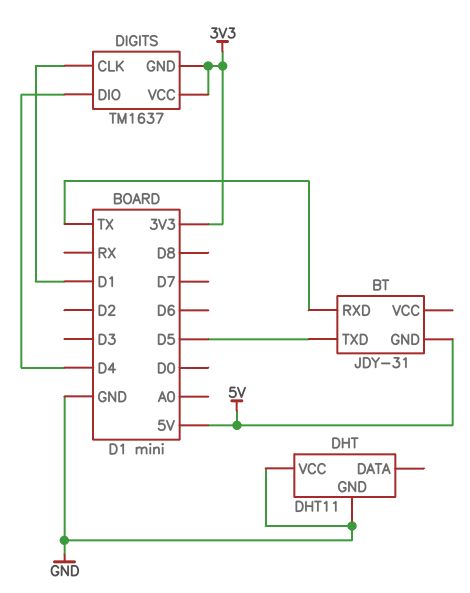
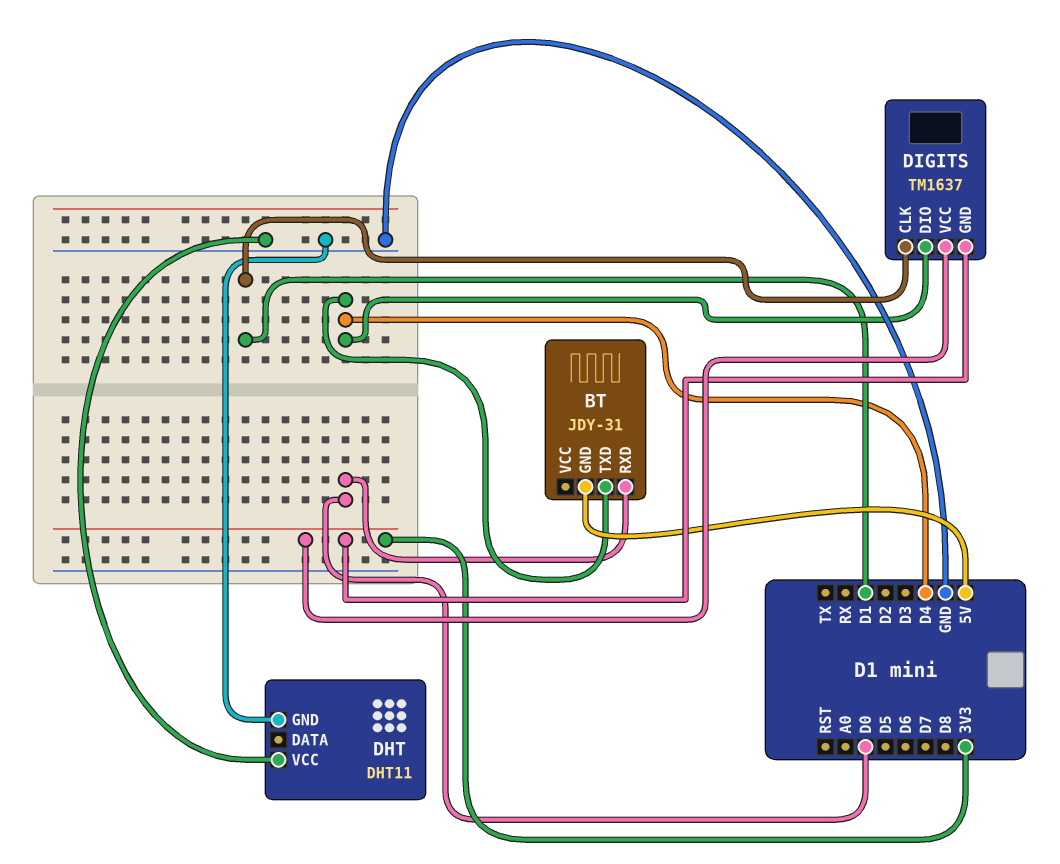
BT pin RXD: TX -> D0
BT pin TXD: D5 -> D4

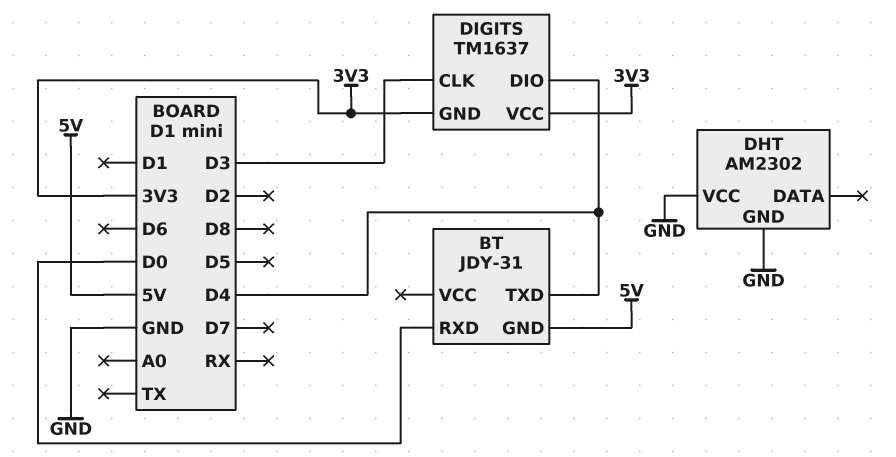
DHT: DHT11 -> AM2302
DIGITS pin CLK: D1 -> D3

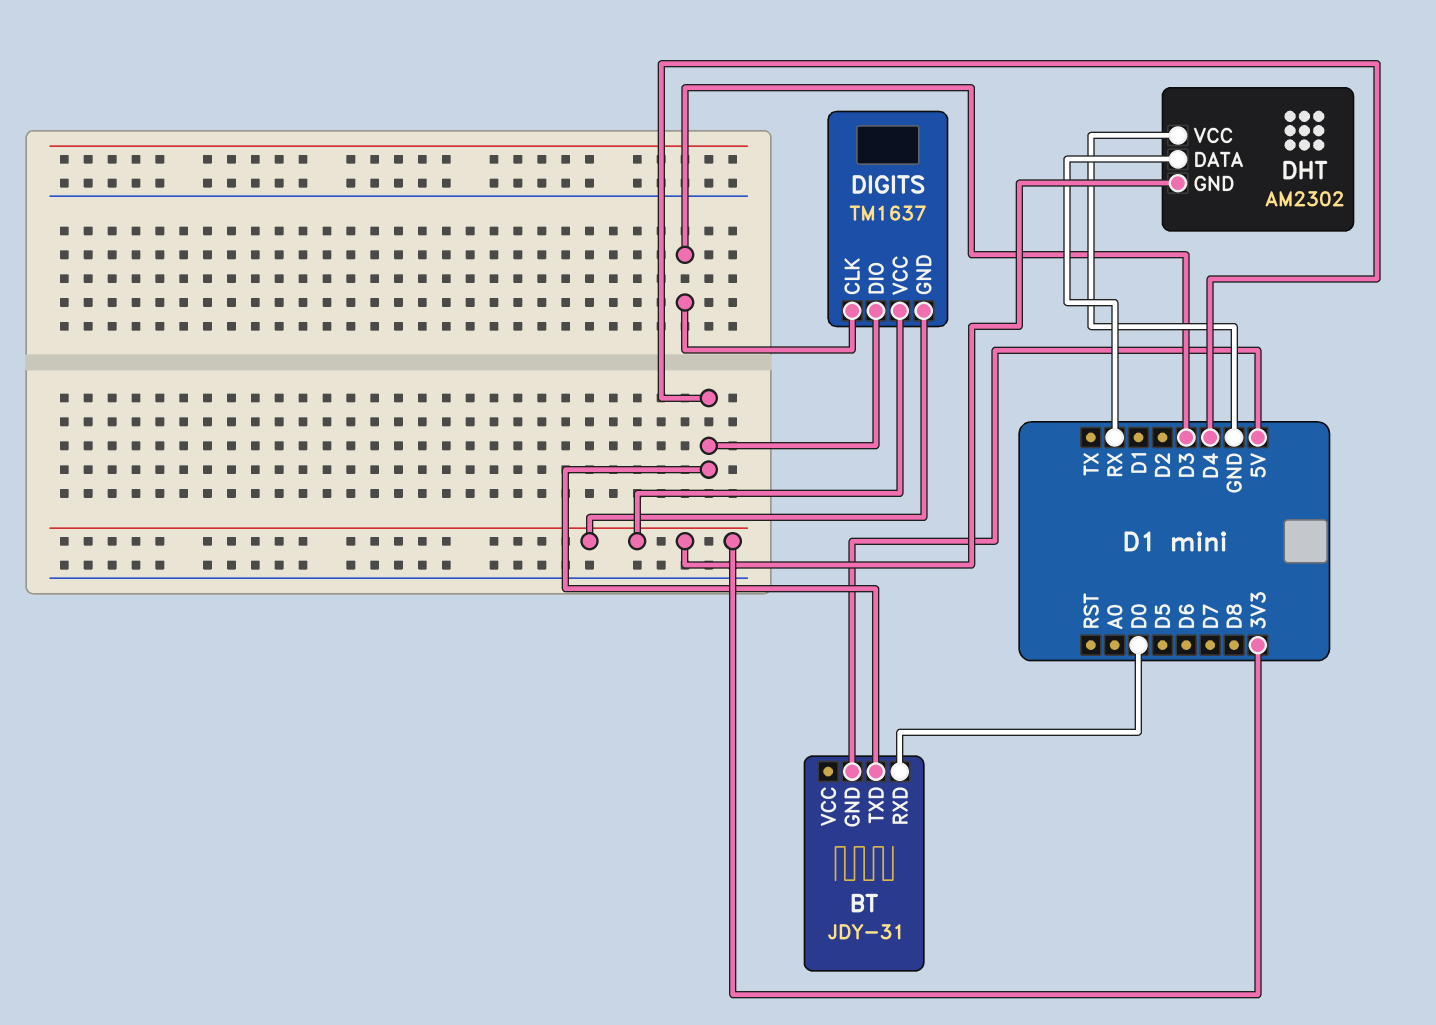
DHT pin DATA: none -> RX
DHT pin GND: GND -> 3V3

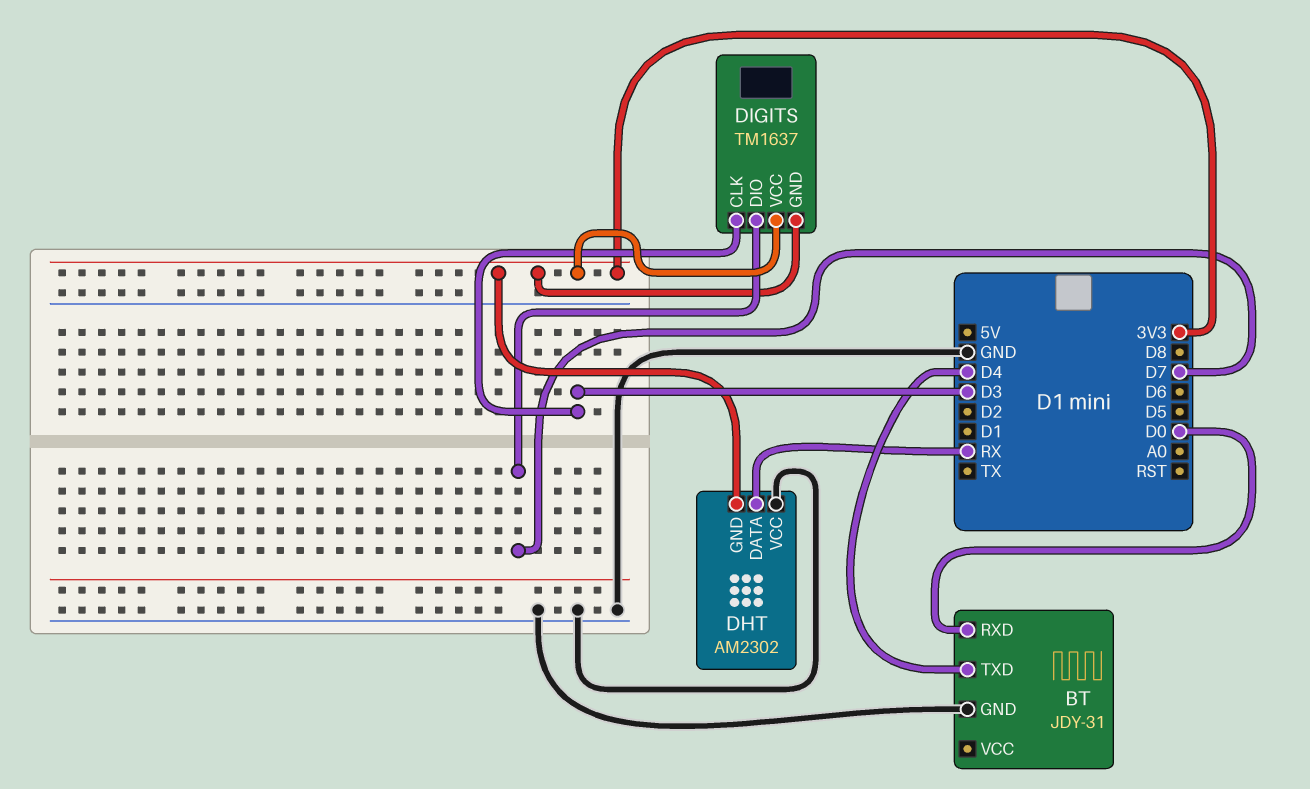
BT pin GND: 5V -> GND
DIGITS pin DIO: D4 -> D7

